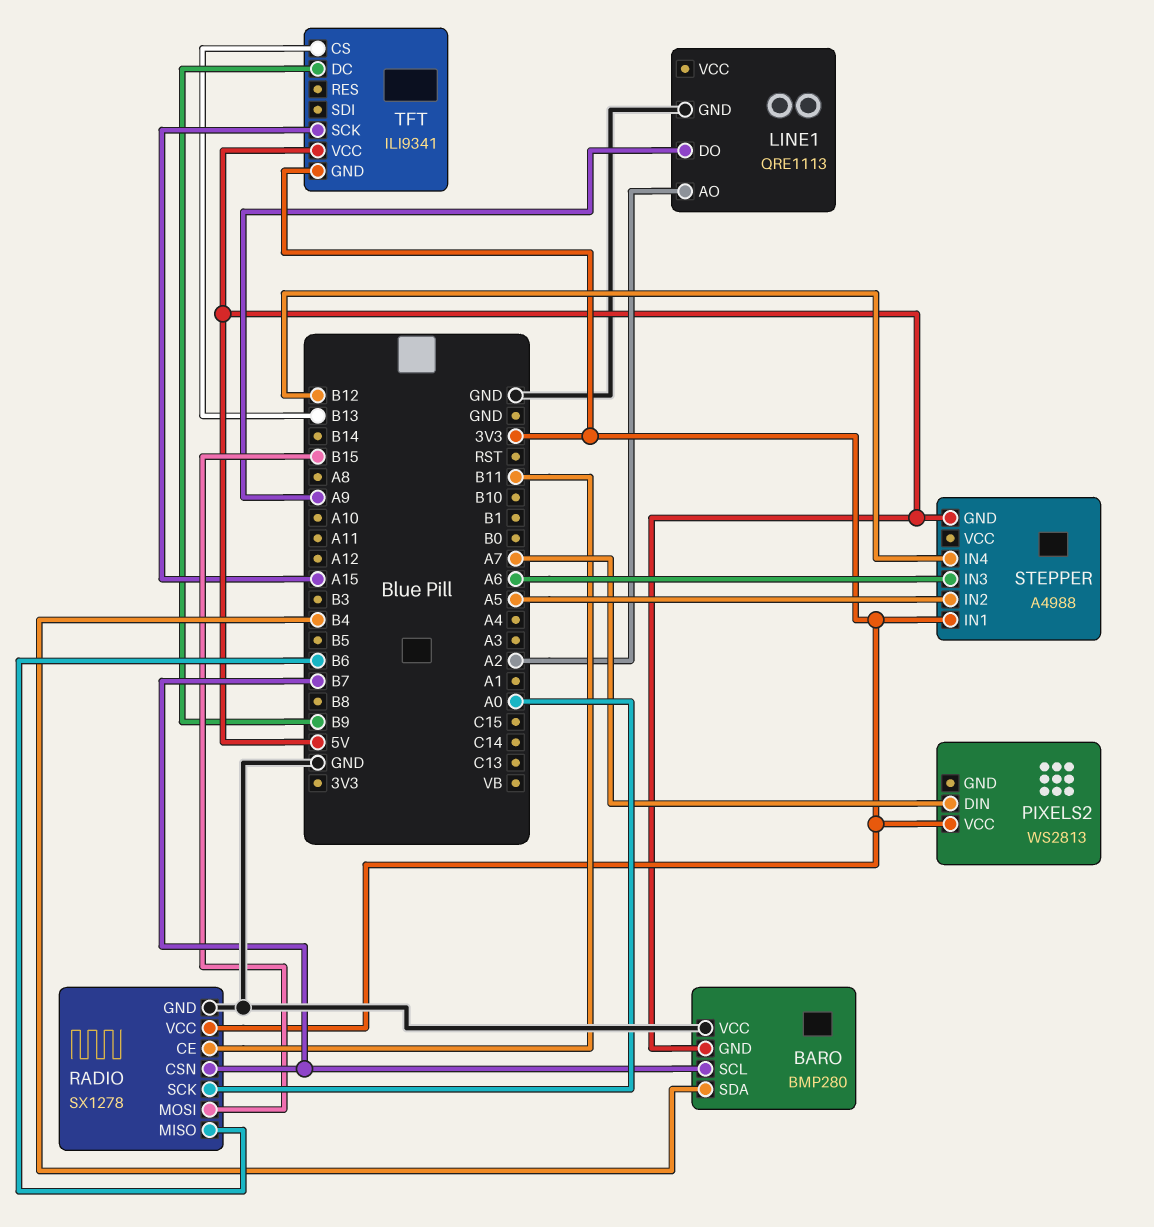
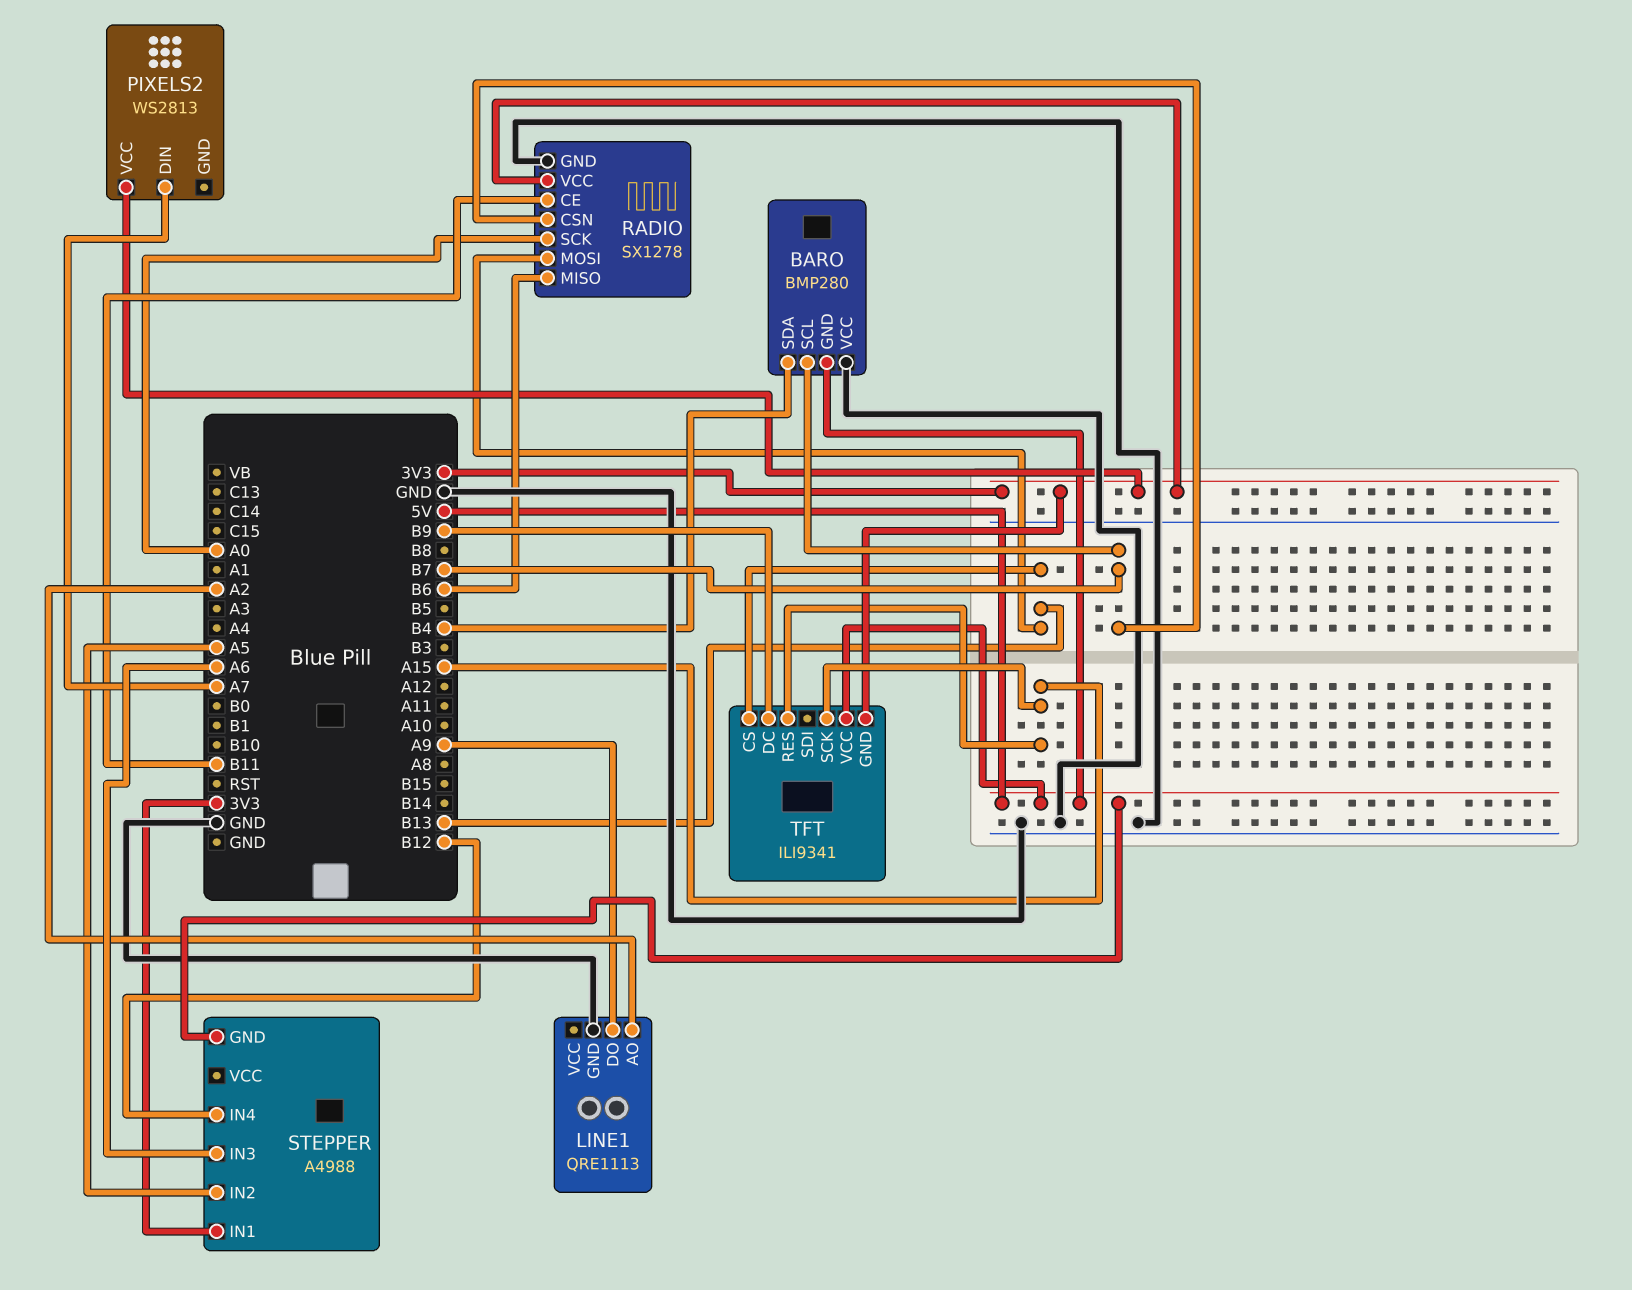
RADIO pin MOSI: B15 -> B13
TFT pin RES: none -> A15

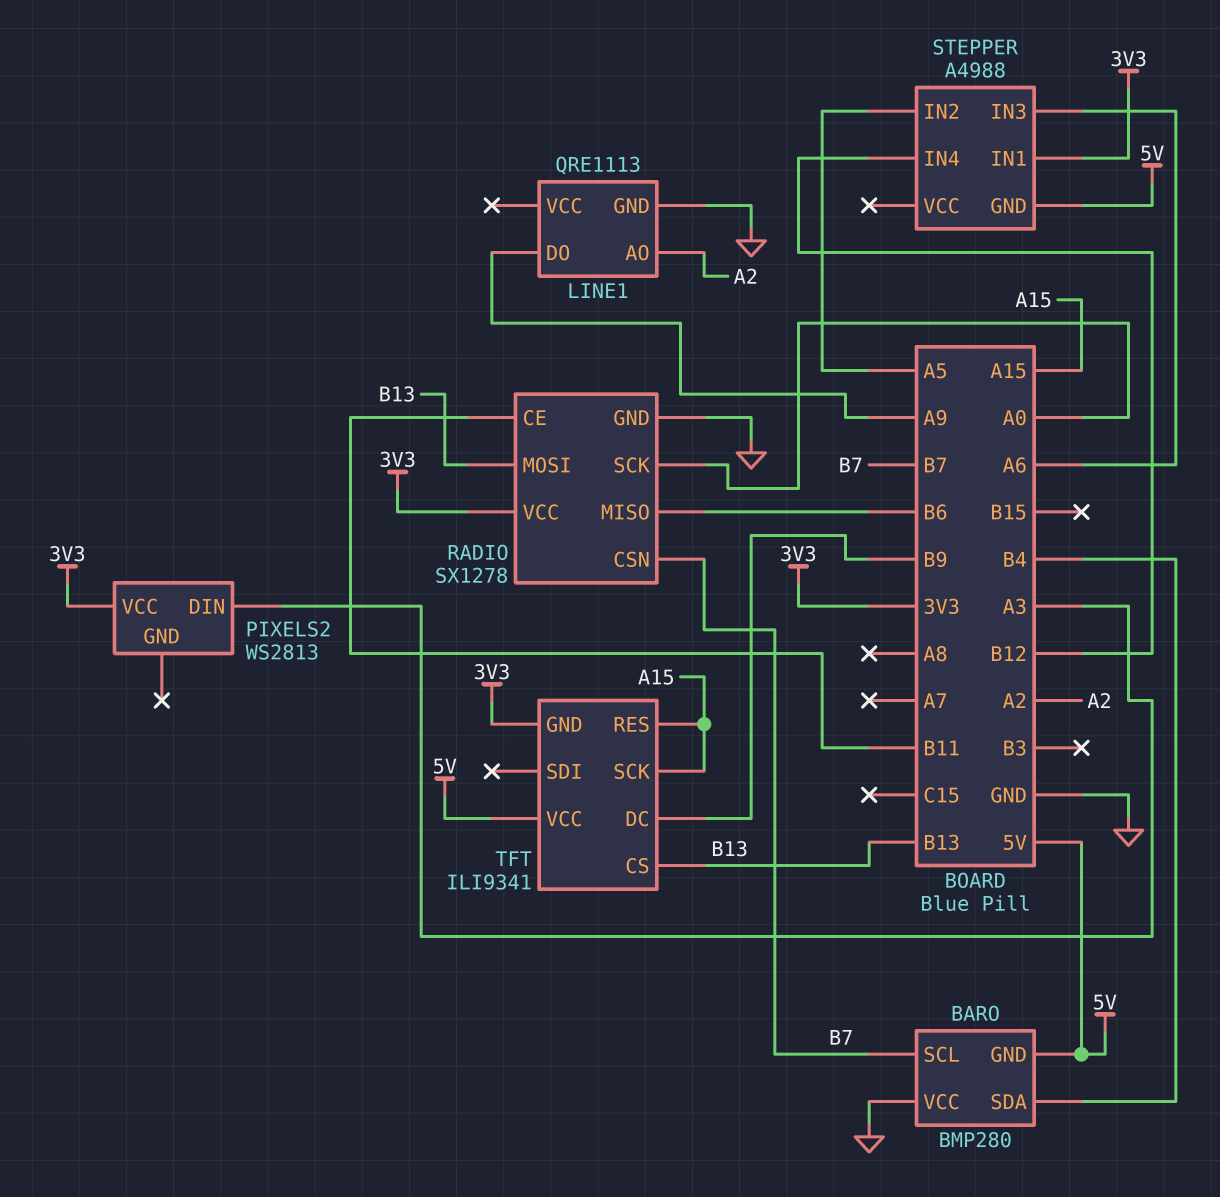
PIXELS2 pin DIN: A7 -> A3

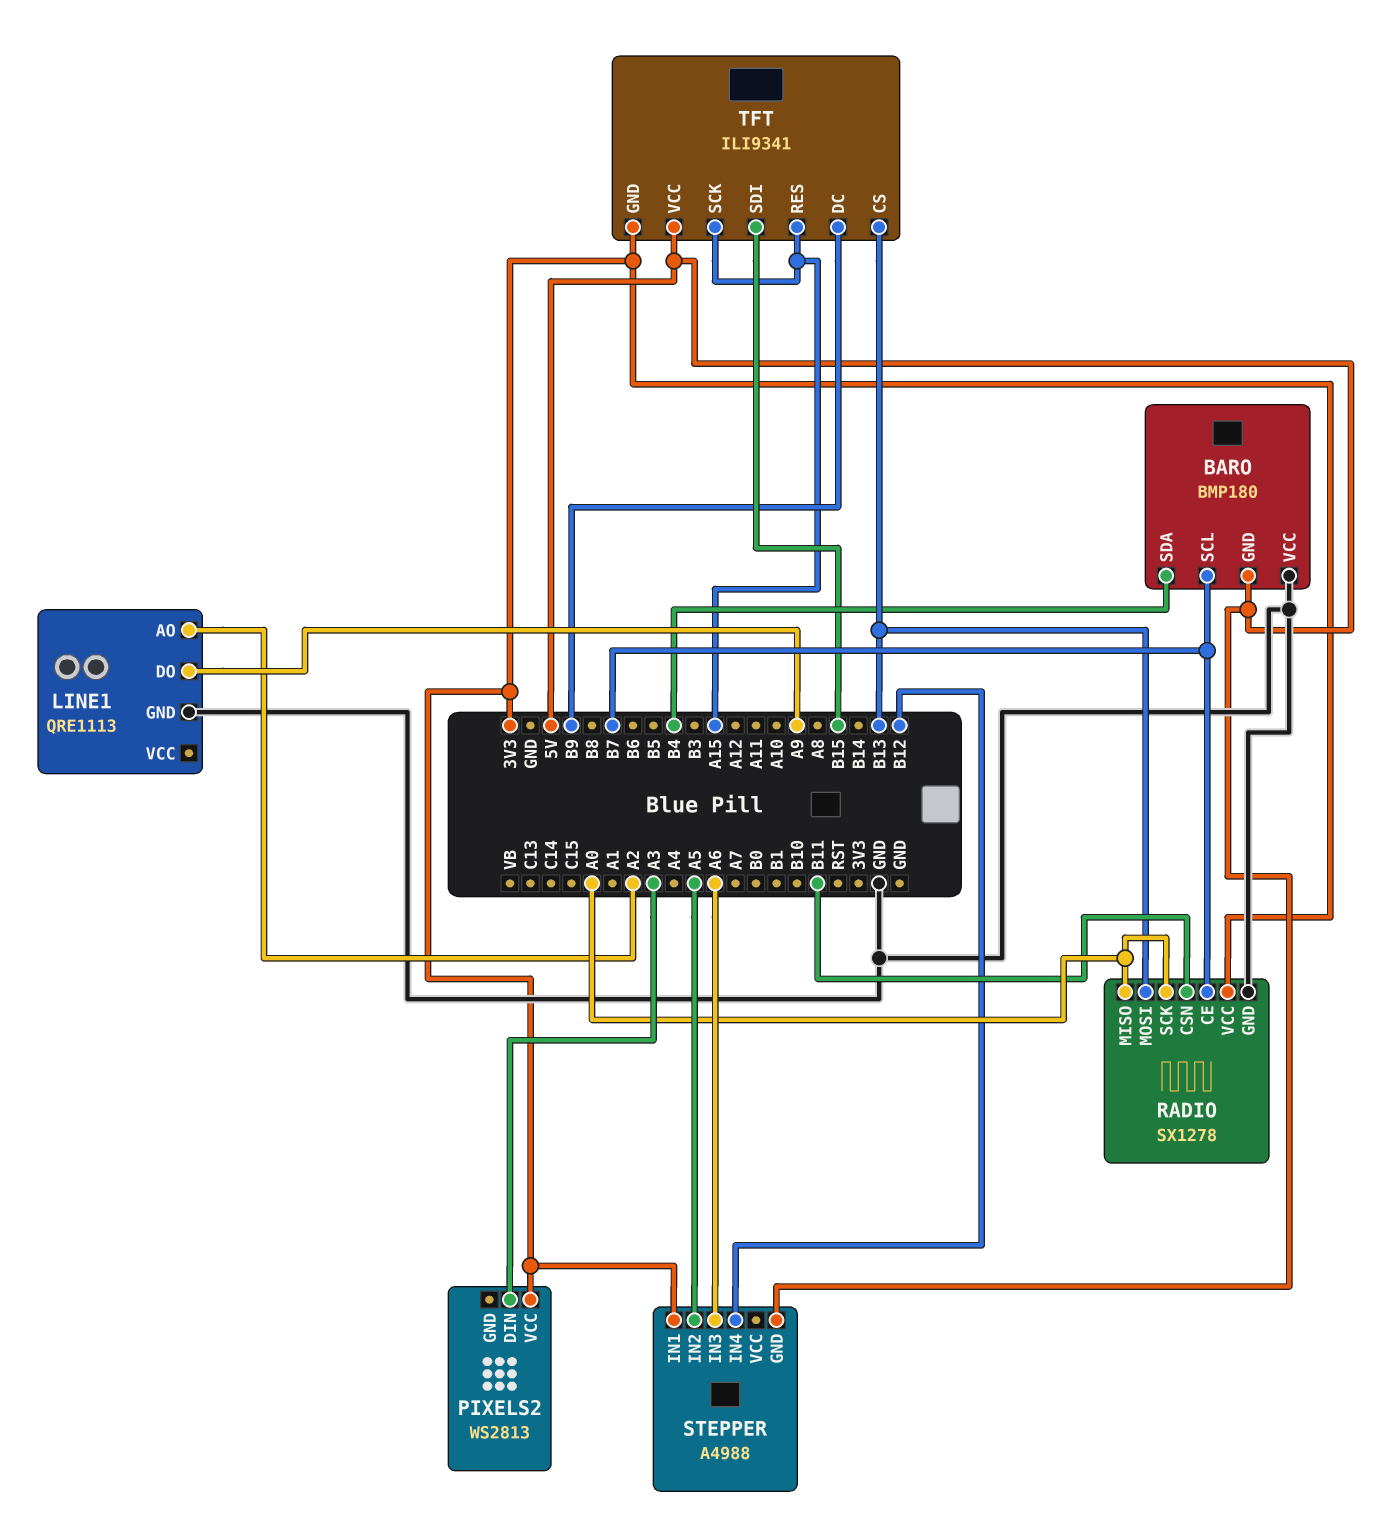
BARO: BMP280 -> BMP180
RADIO pin CE: B11 -> B7
RADIO pin CSN: B7 -> B11
RADIO pin MISO: B6 -> A0
TFT pin SDI: none -> B15

